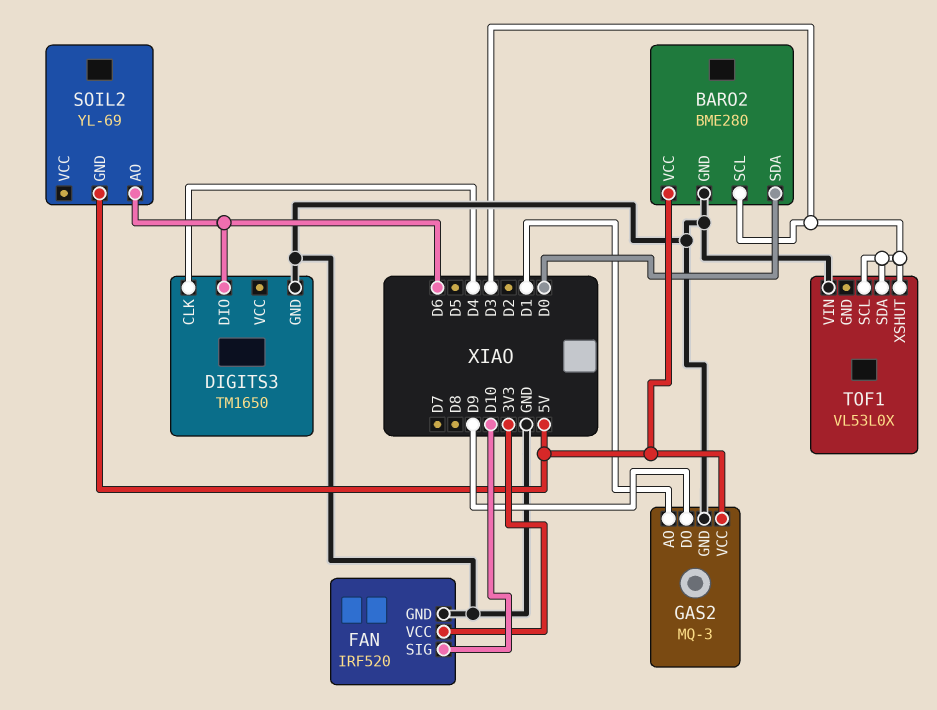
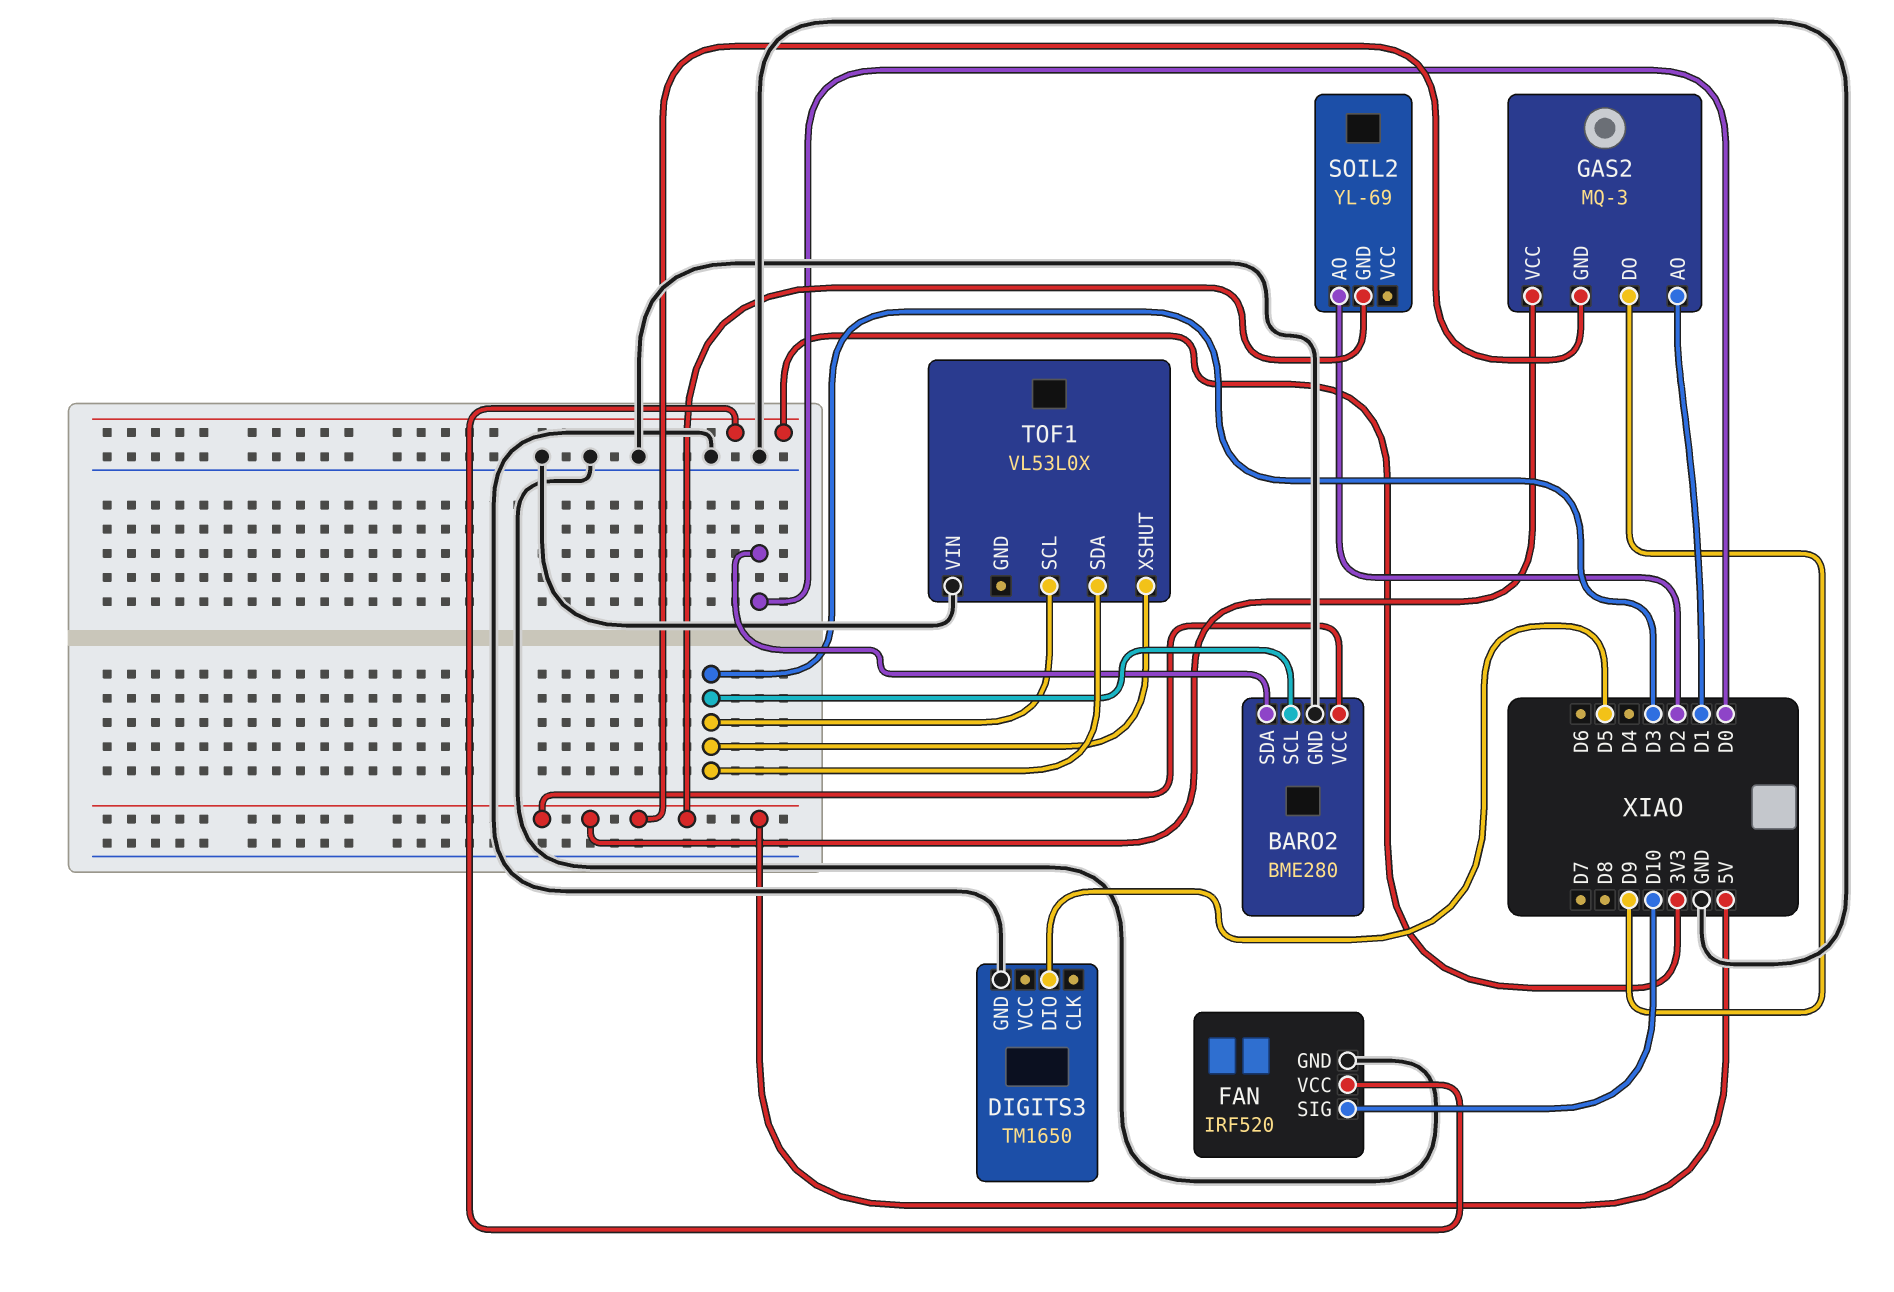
DIGITS3 pin CLK: D4 -> none
DIGITS3 pin DIO: D6 -> D5
GAS2 pin GND: GND -> 5V
SOIL2 pin AO: D6 -> D2

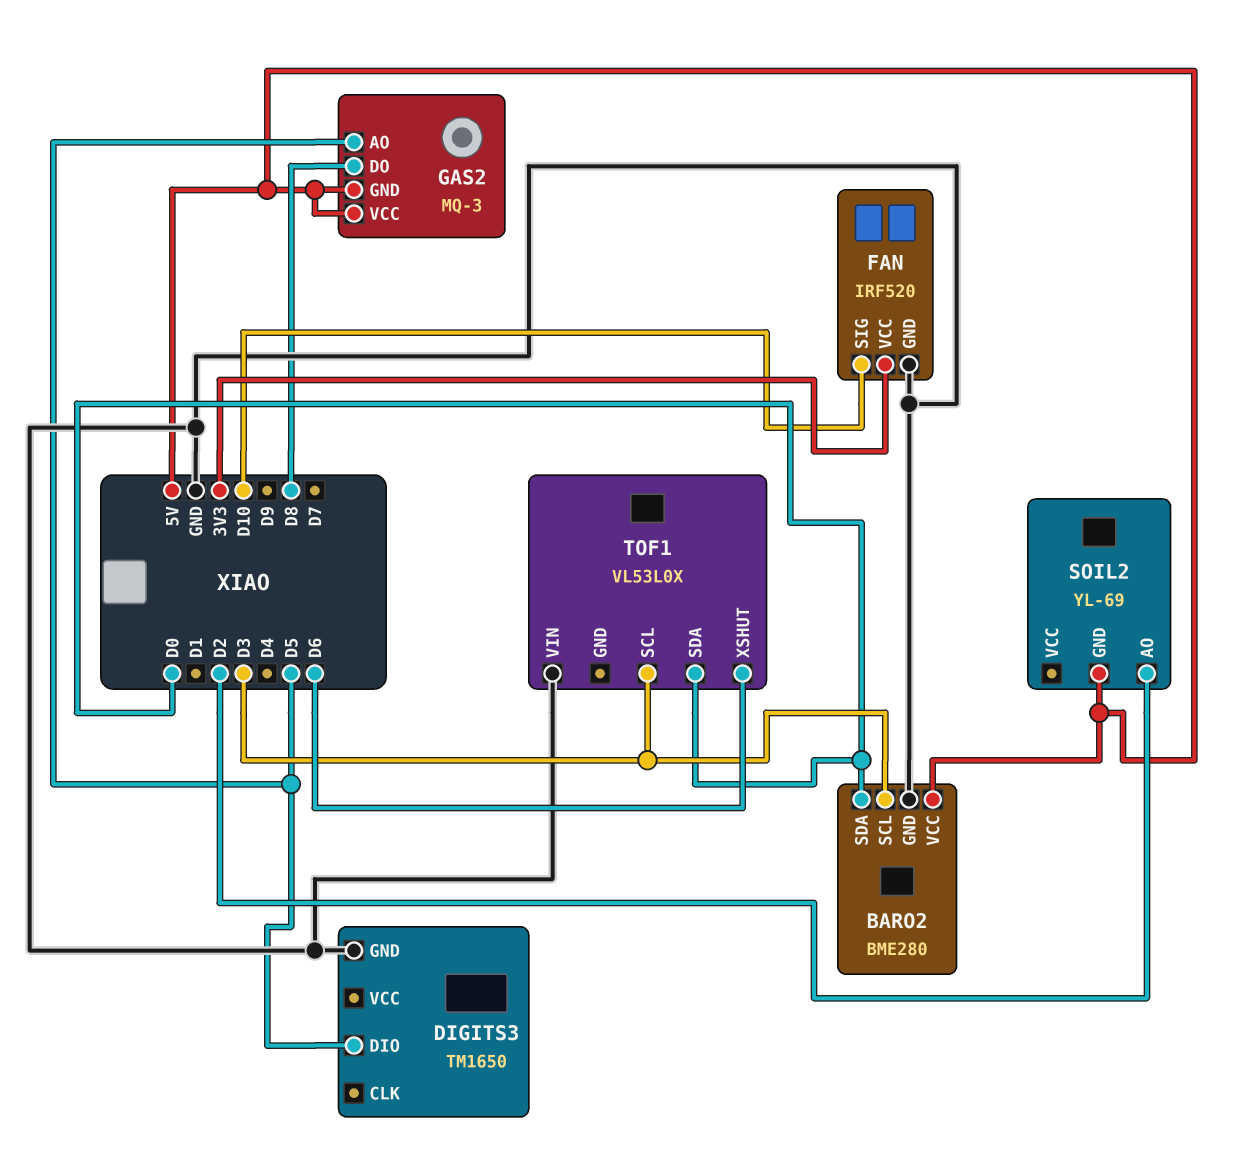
GAS2 pin AO: D1 -> D5
GAS2 pin DO: D9 -> D8
TOF1 pin SDA: D3 -> D0
TOF1 pin XSHUT: D3 -> D6

